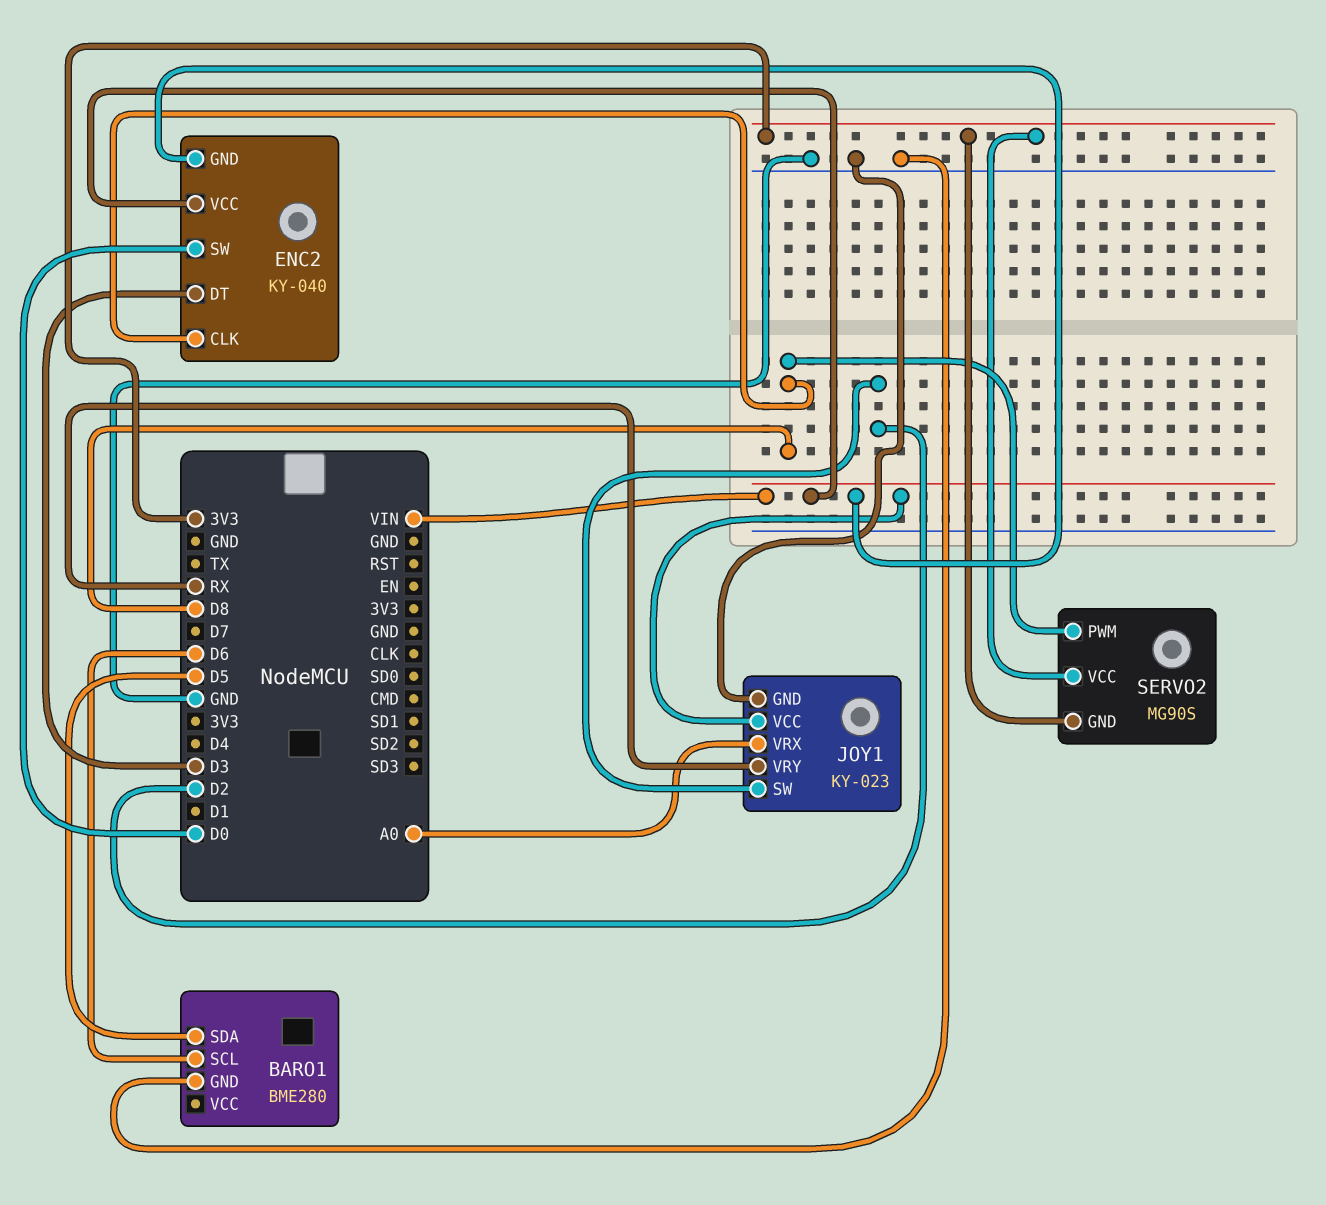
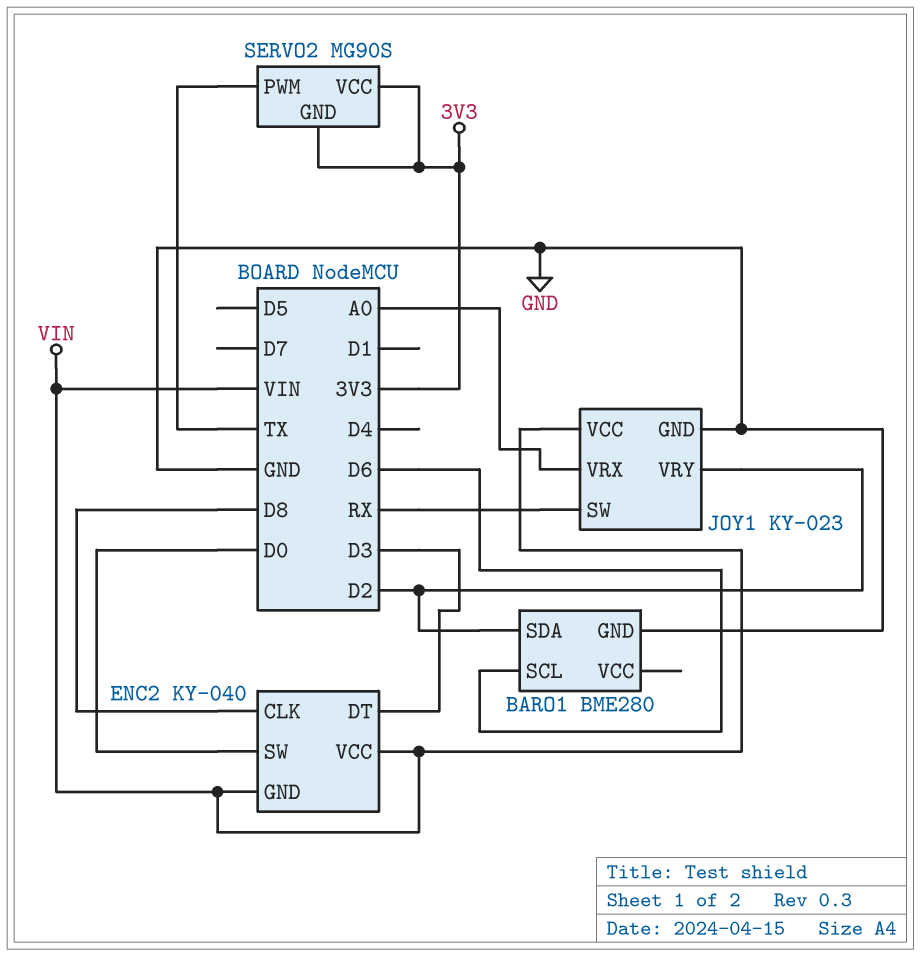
BARO1 pin SDA: D5 -> D2
JOY1 pin SW: D2 -> RX
JOY1 pin VRY: RX -> D2
SERVO2 pin PWM: D8 -> TX

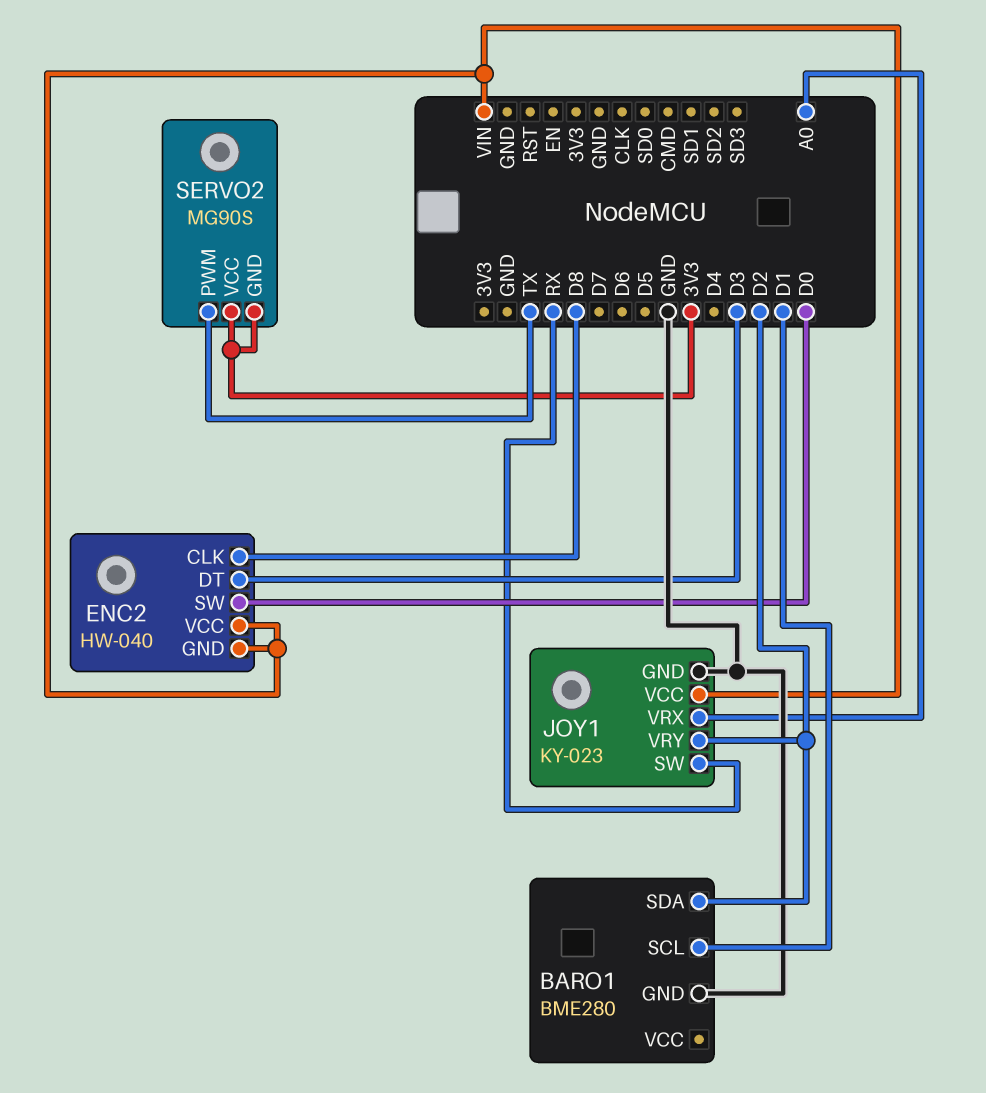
BARO1 pin SCL: D6 -> D1
ENC2: KY-040 -> HW-040

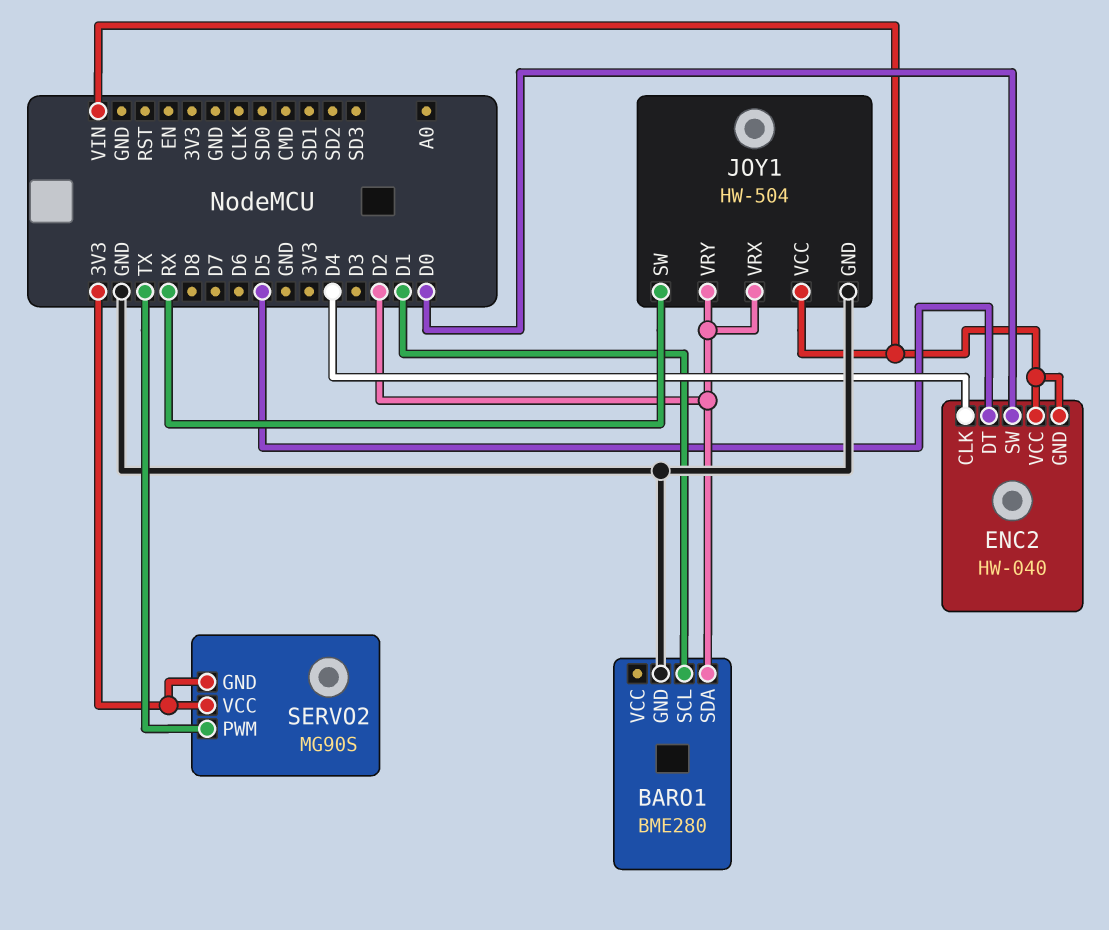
ENC2 pin CLK: D8 -> D4
ENC2 pin DT: D3 -> D5
JOY1: KY-023 -> HW-504
JOY1 pin VRX: A0 -> D2

